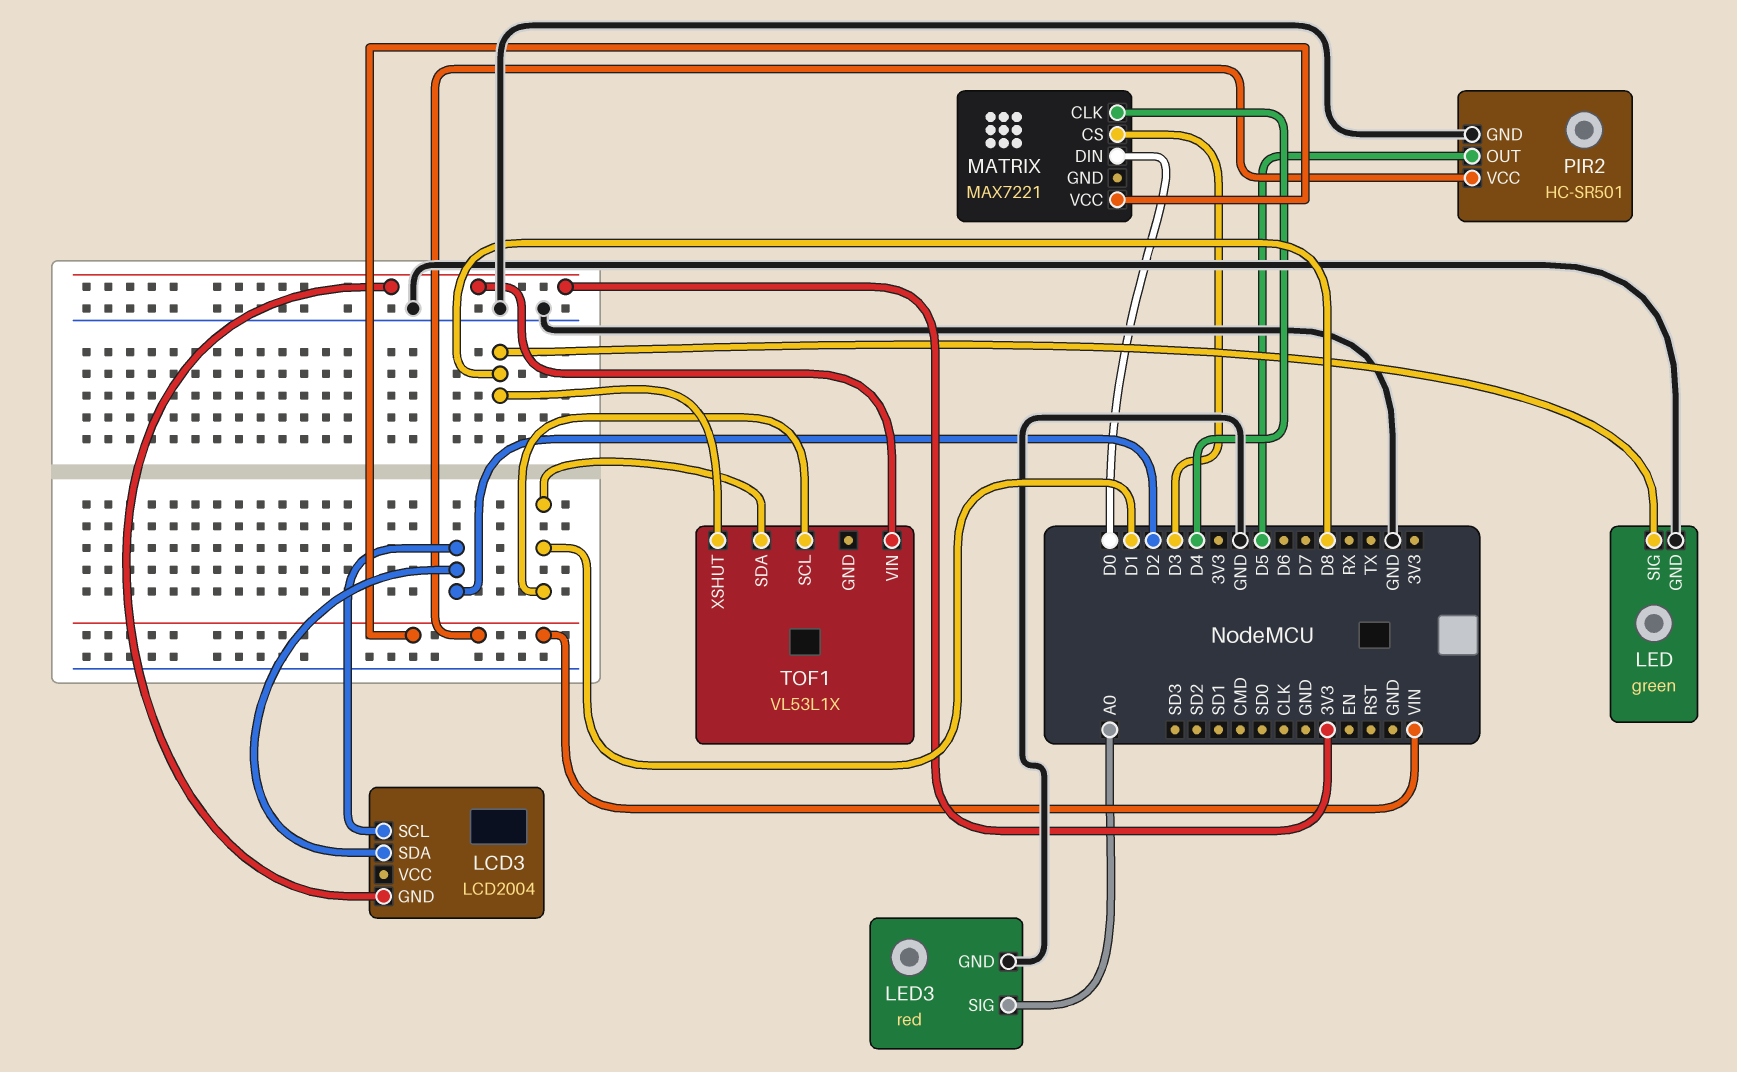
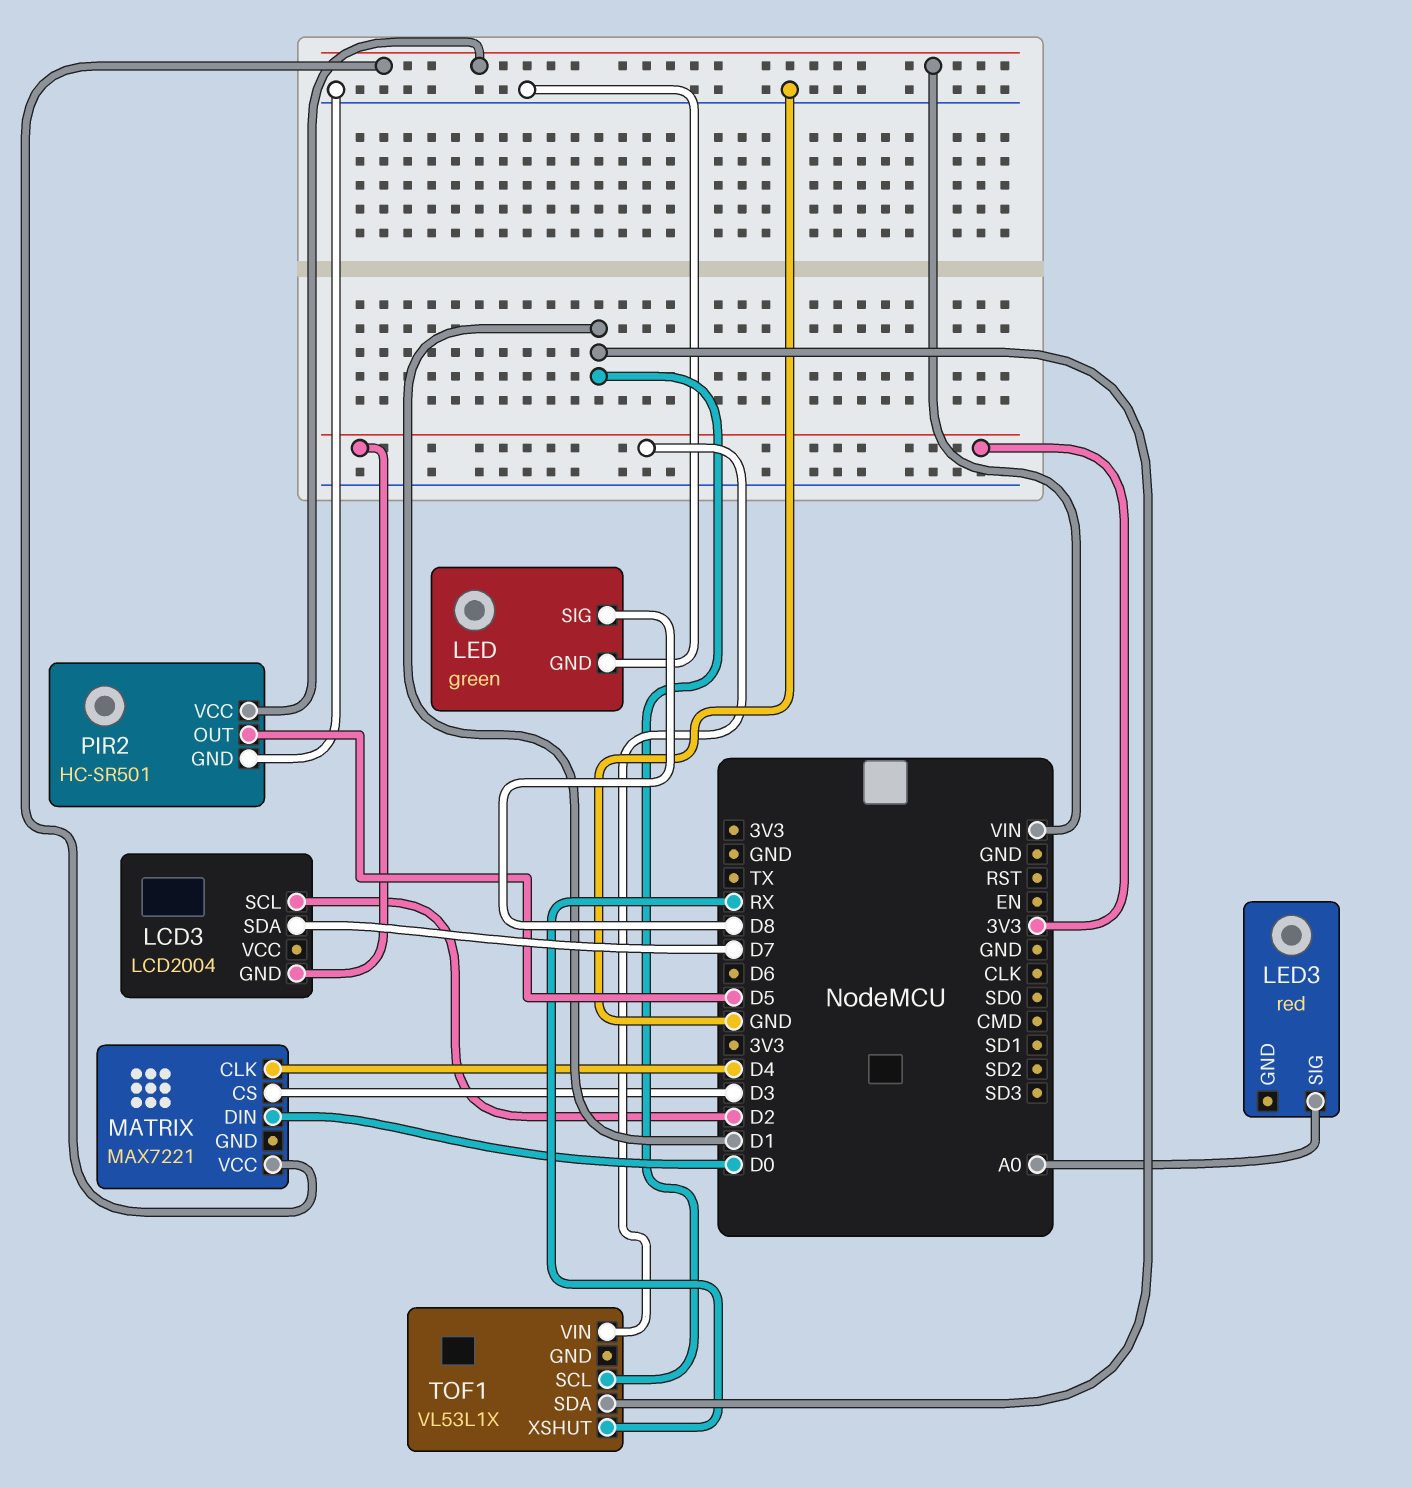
LCD3 pin SDA: D2 -> D7
LED3 pin GND: GND -> none
TOF1 pin XSHUT: D8 -> RX

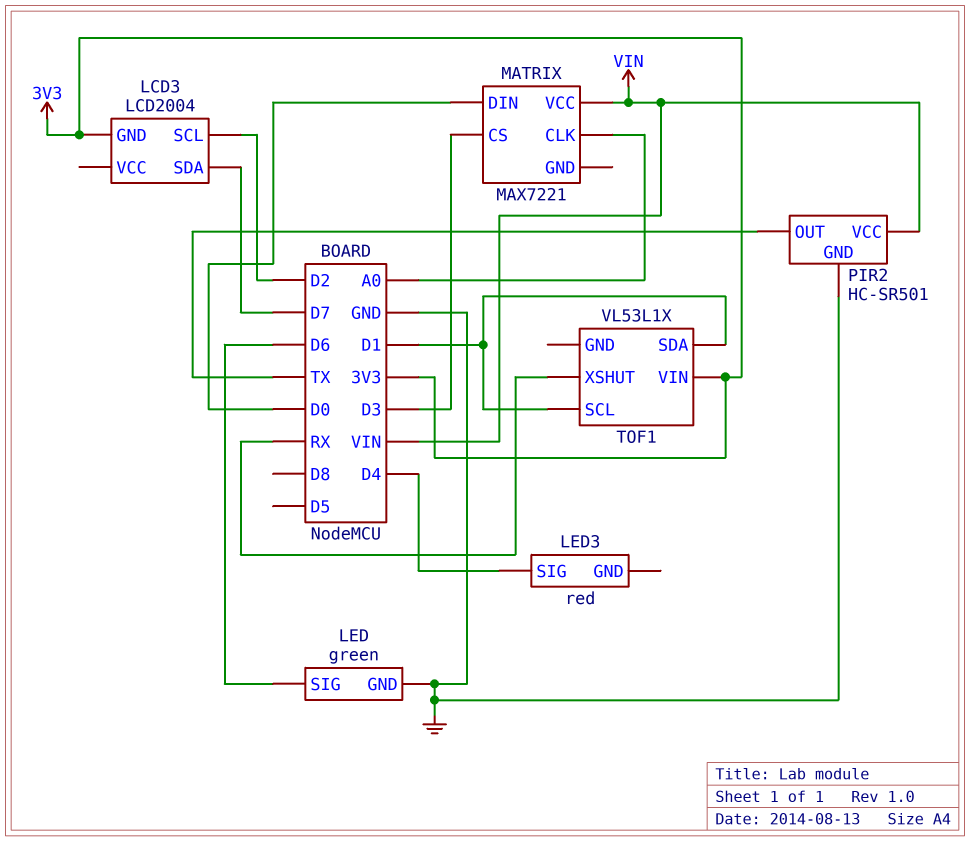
LED pin SIG: D8 -> D6
LED3 pin SIG: A0 -> D4
MATRIX pin CLK: D4 -> A0
PIR2 pin OUT: D5 -> TX

